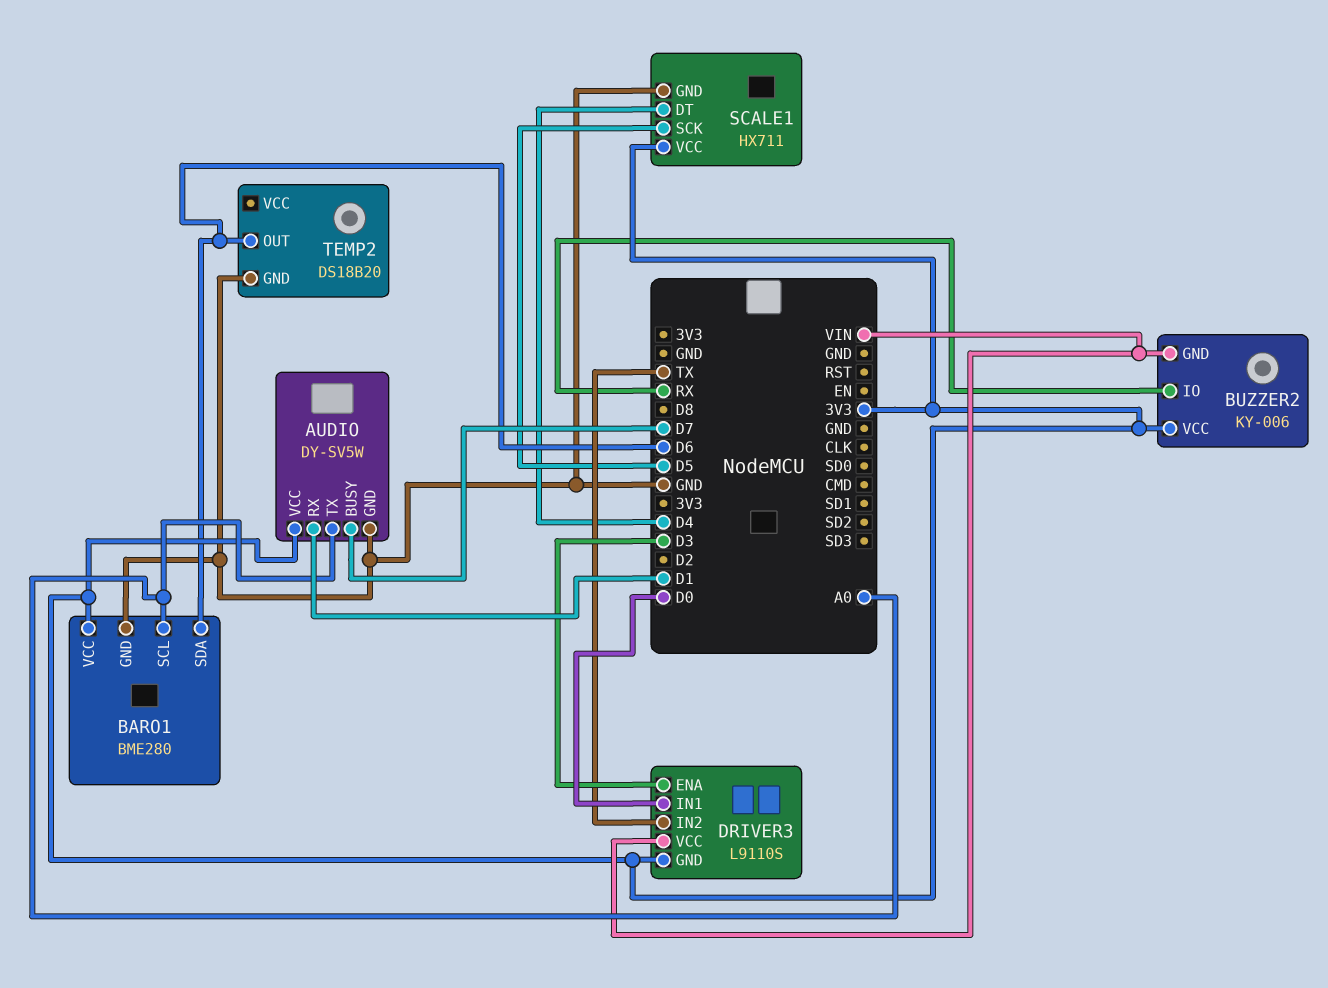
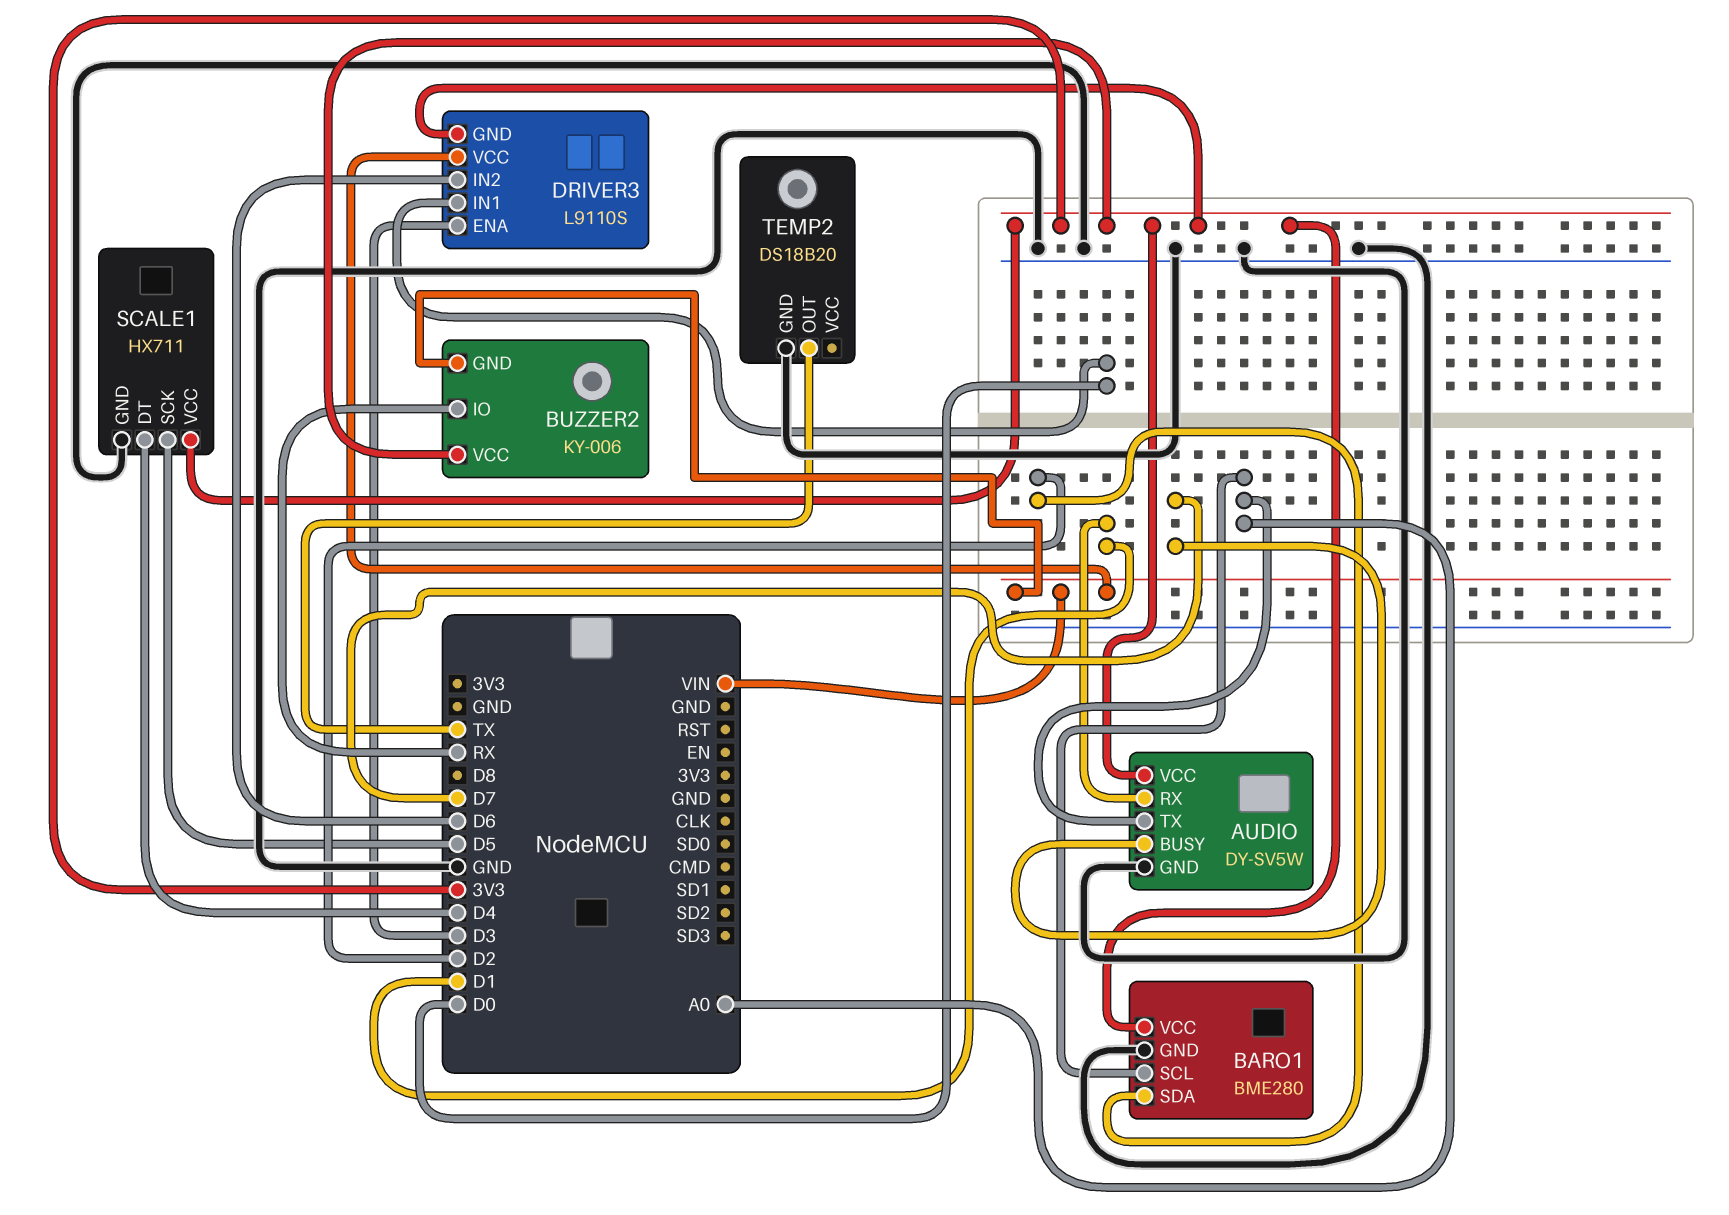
BARO1 pin SDA: D6 -> D2
DRIVER3 pin IN2: TX -> D6
TEMP2 pin OUT: D6 -> TX

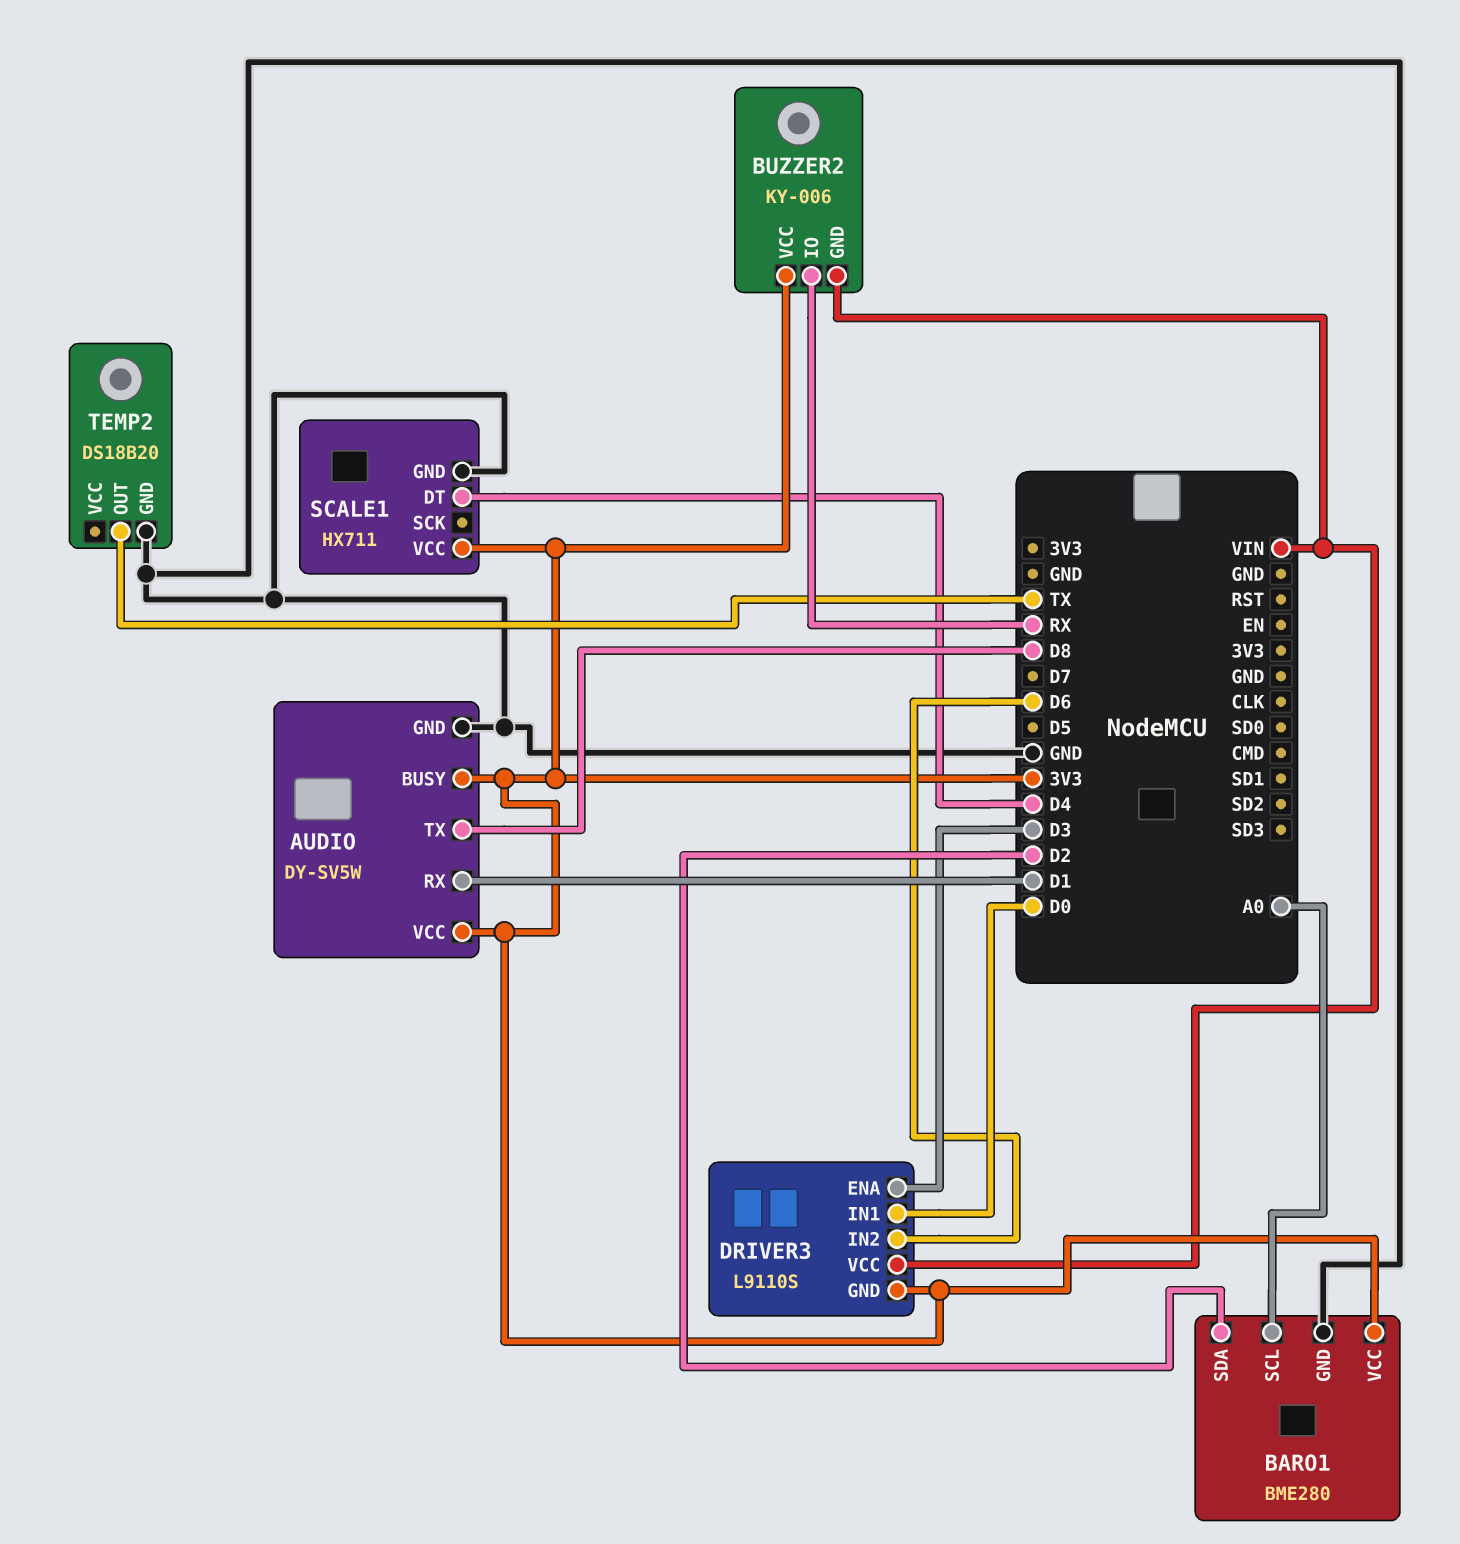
AUDIO pin BUSY: D7 -> 3V3
AUDIO pin TX: A0 -> D8
SCALE1 pin SCK: D5 -> none

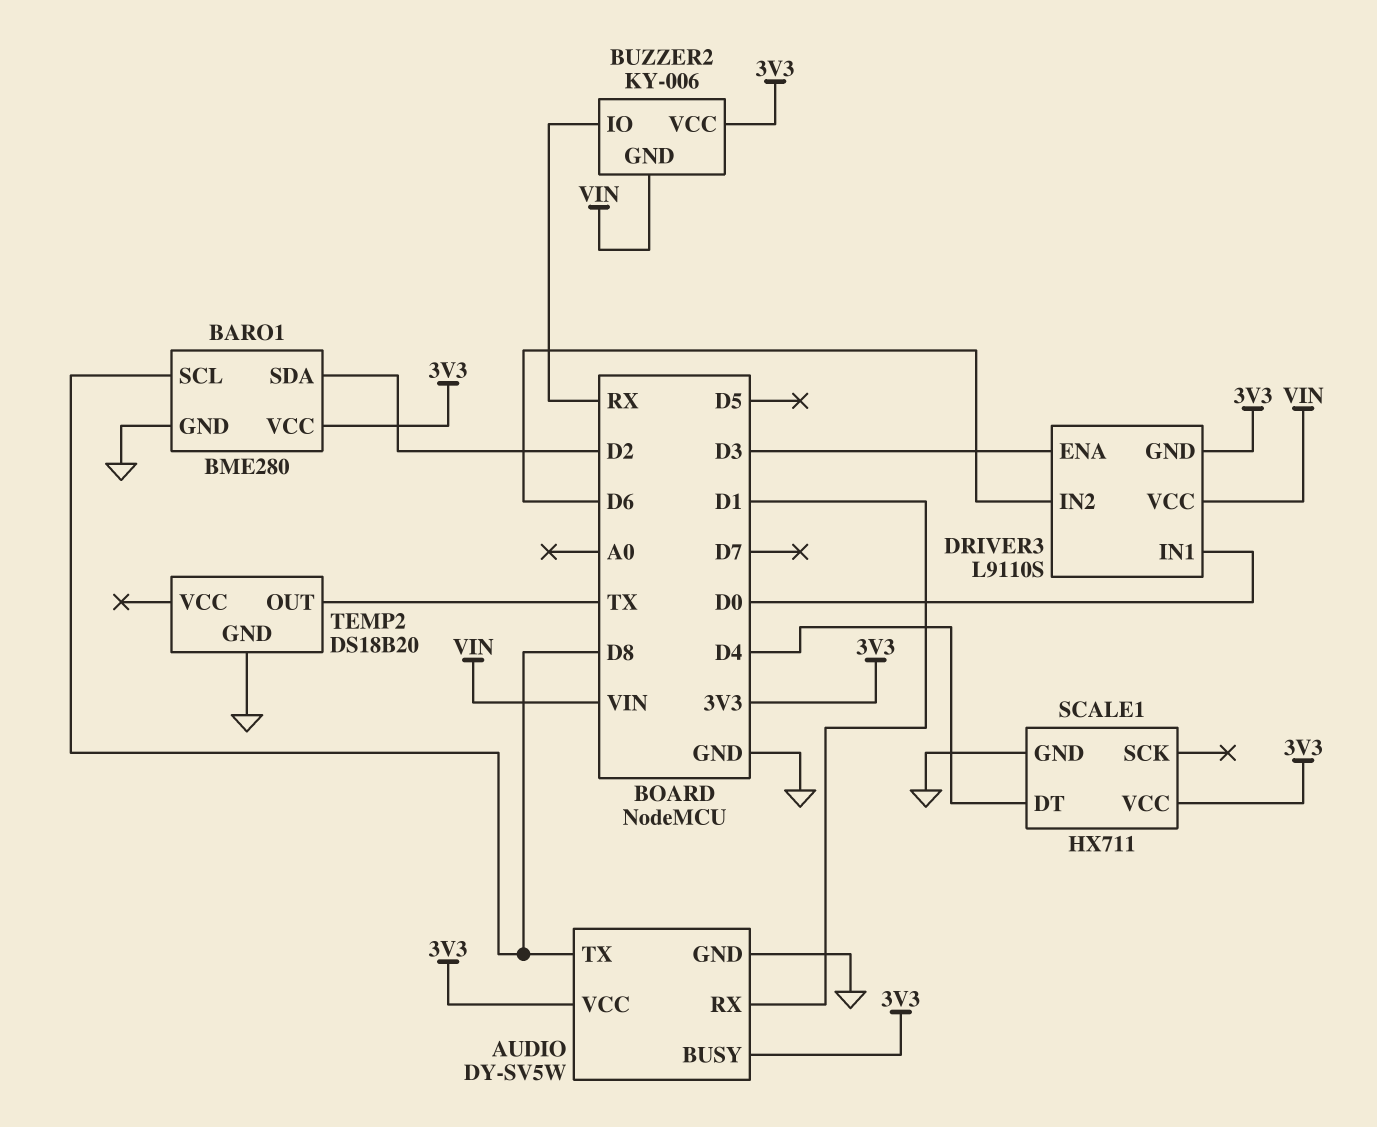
BARO1 pin SCL: A0 -> D8

